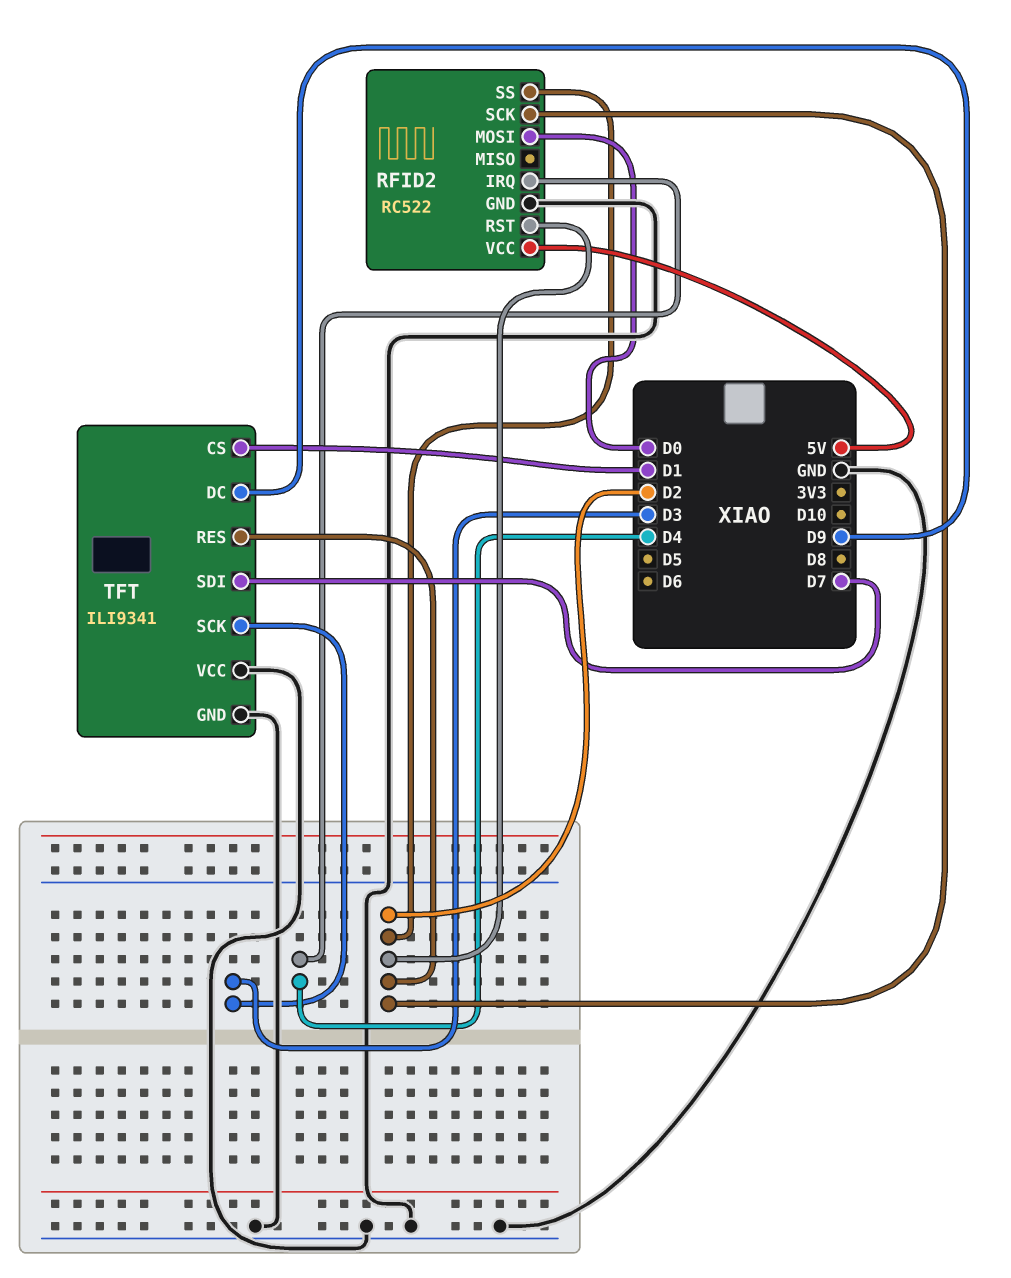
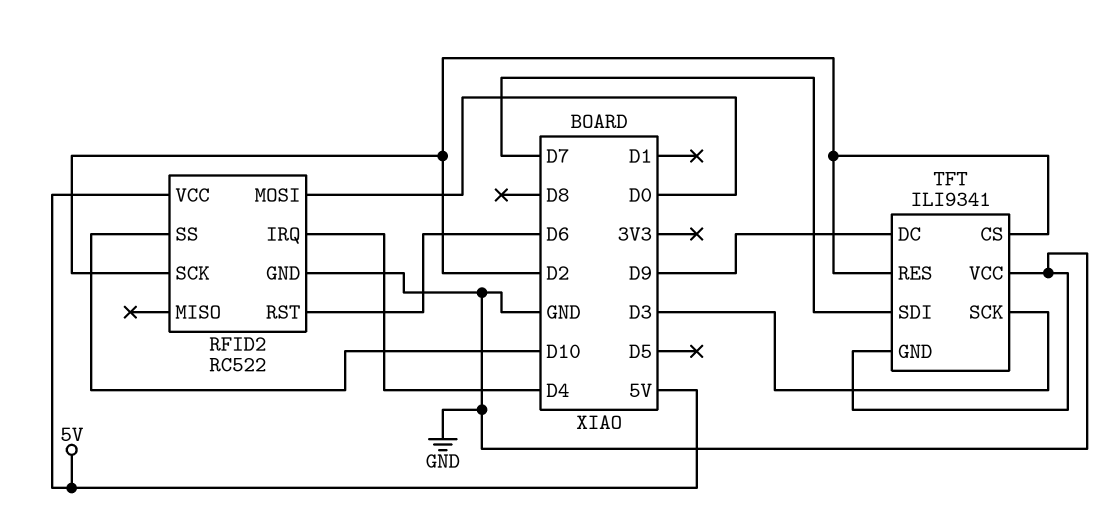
RFID2 pin RST: D2 -> D6
RFID2 pin SS: D2 -> D10
TFT pin CS: D1 -> D2

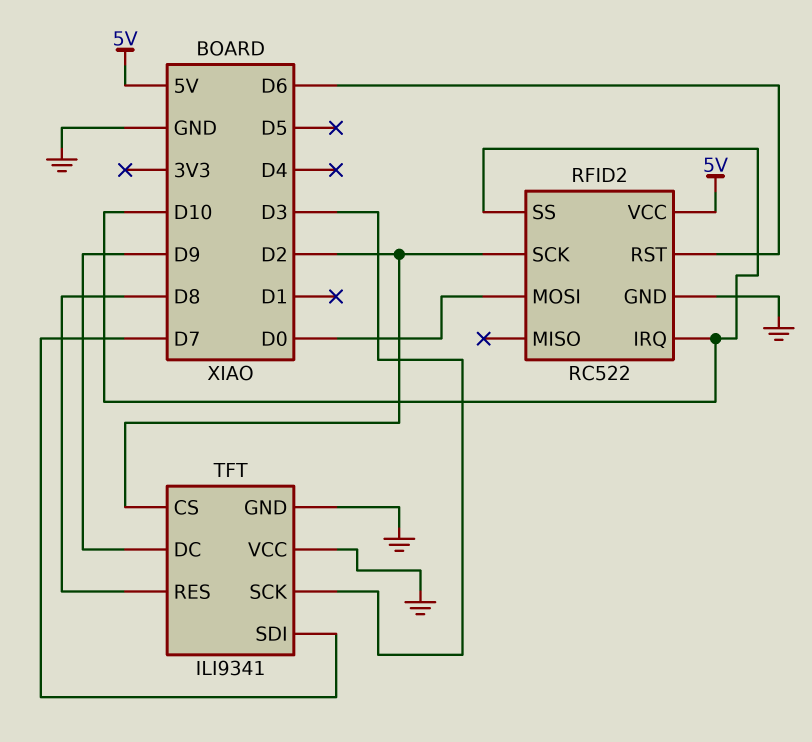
RFID2 pin IRQ: D4 -> D10
TFT pin RES: D2 -> D8

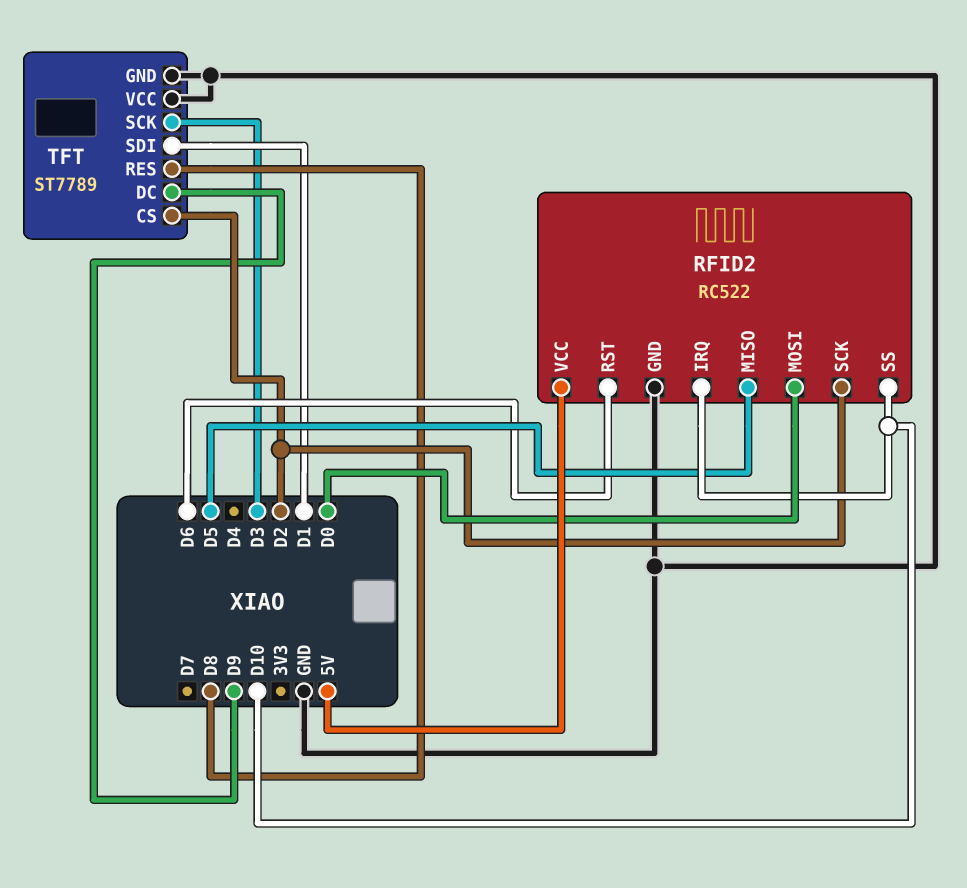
RFID2 pin MISO: none -> D5
TFT: ILI9341 -> ST7789
TFT pin SDI: D7 -> D1

